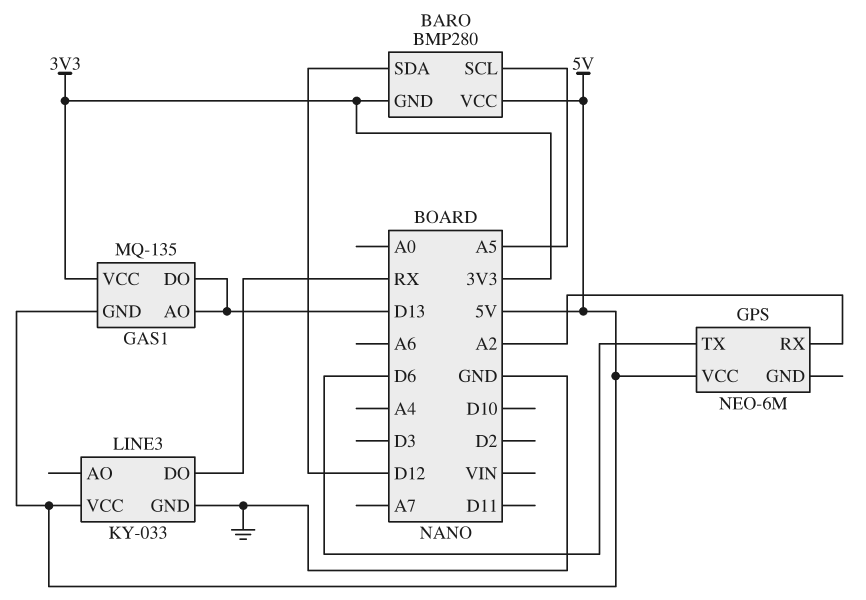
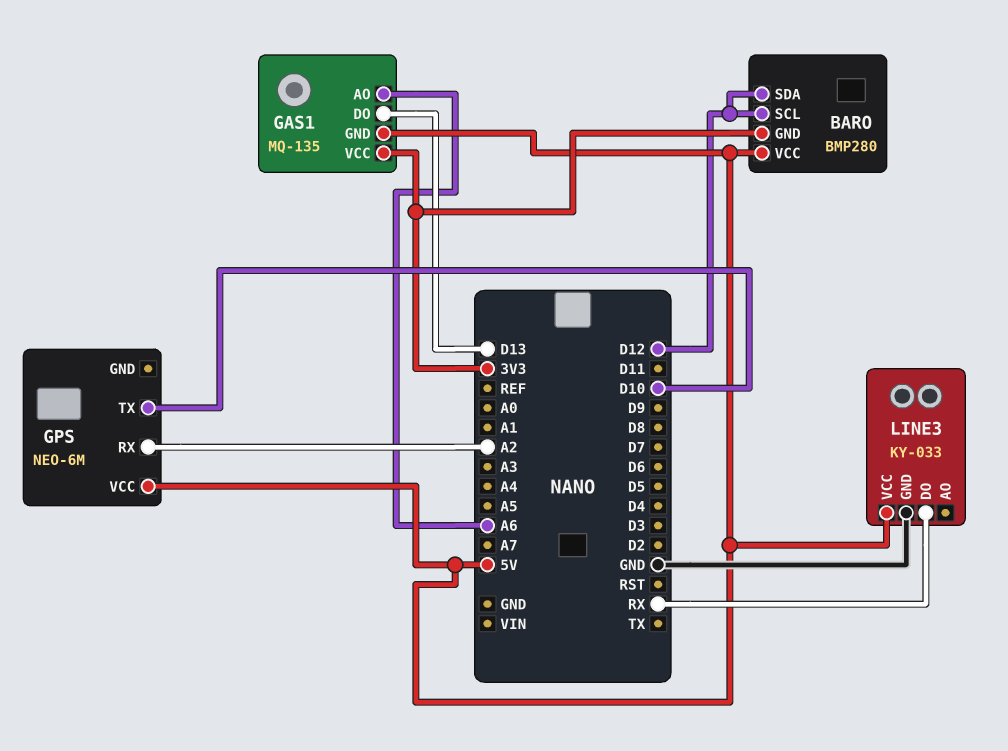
BARO pin SCL: A5 -> D12
GAS1 pin AO: D13 -> A6
GPS pin TX: D6 -> D10

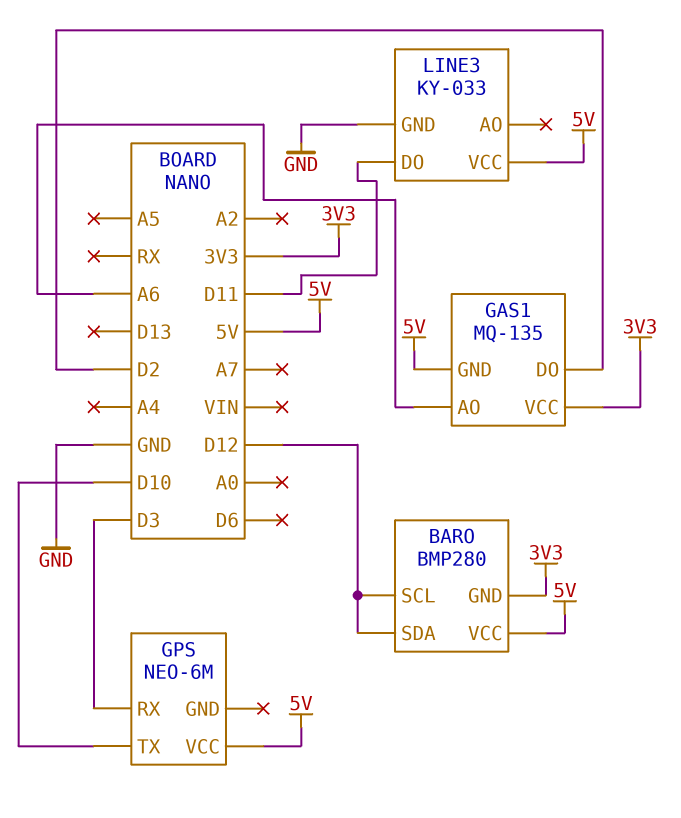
GAS1 pin DO: D13 -> D2
GPS pin RX: A2 -> D3
LINE3 pin DO: RX -> D11

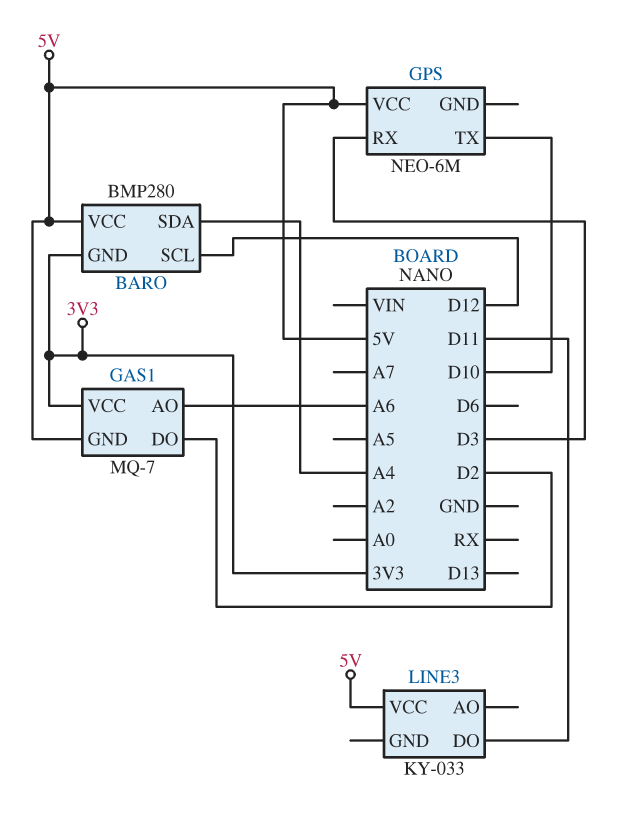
BARO pin SDA: D12 -> A4
GAS1: MQ-135 -> MQ-7
LINE3 pin GND: GND -> none

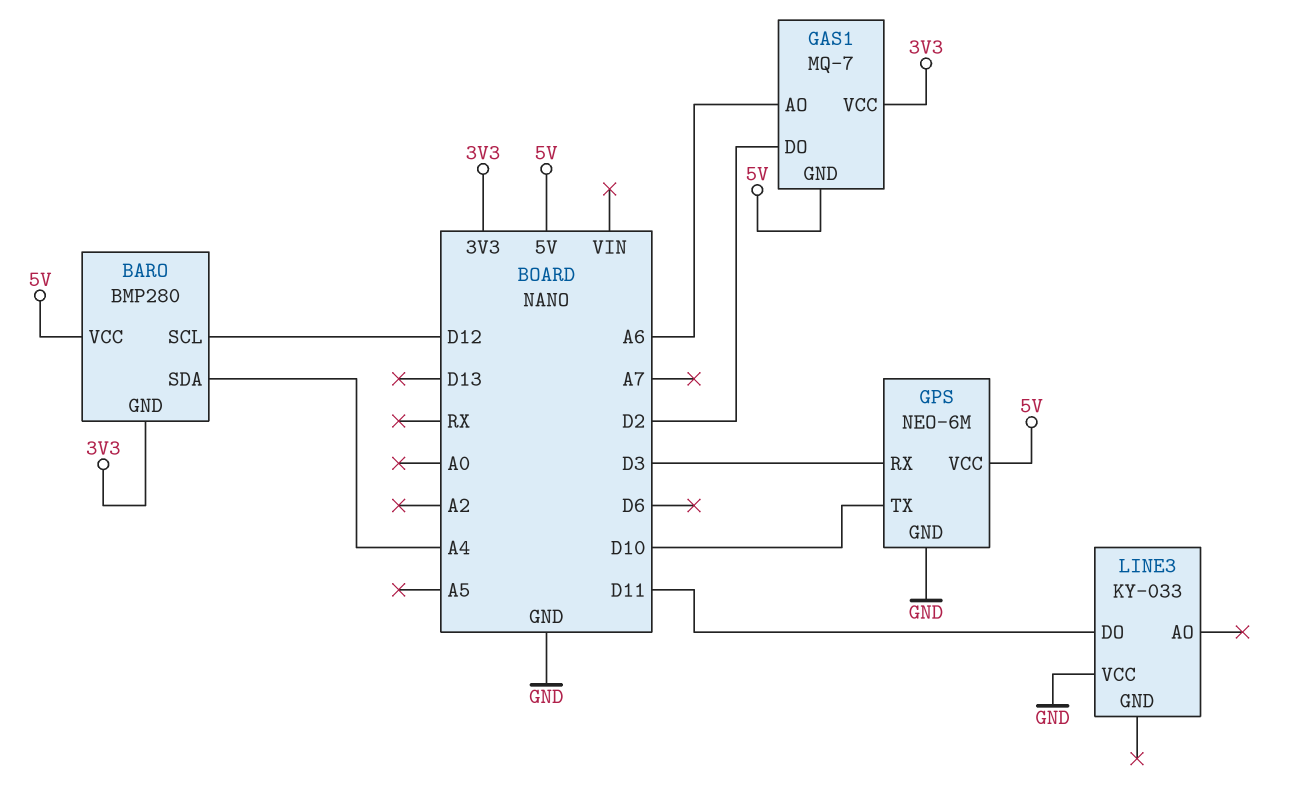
GPS pin GND: none -> GND
LINE3 pin VCC: 5V -> GND

